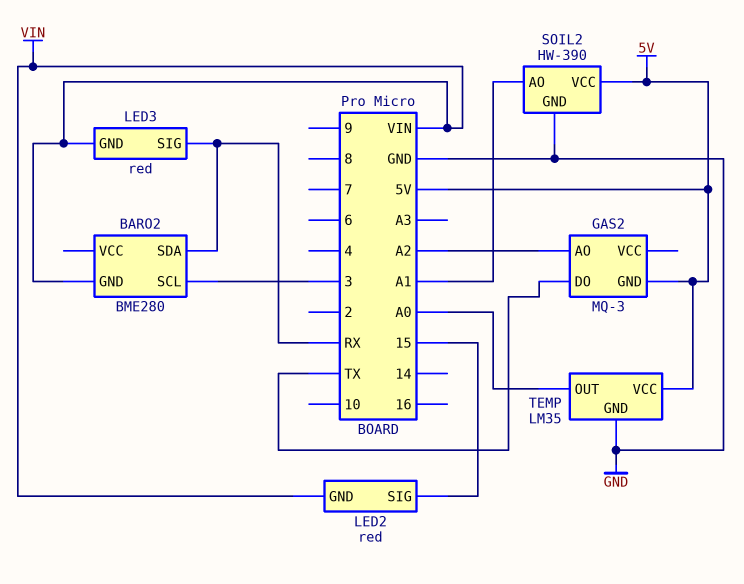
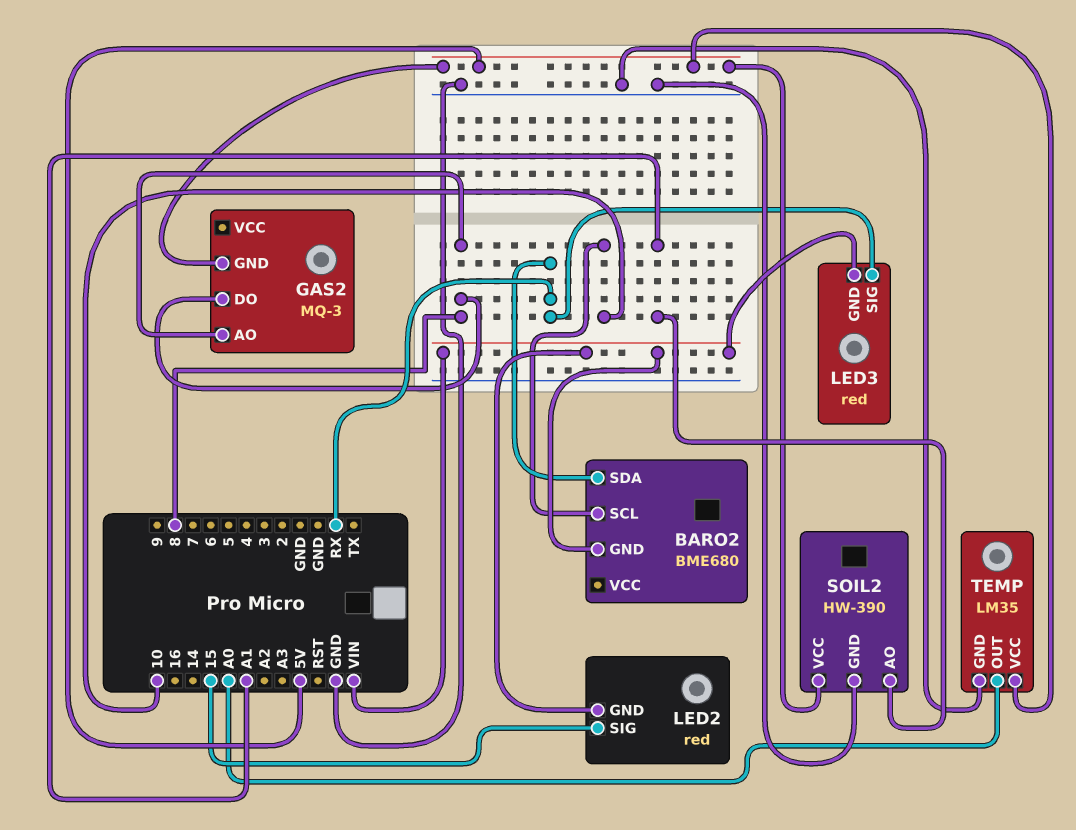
BARO2: BME280 -> BME680
BARO2 pin SCL: 3 -> 10
GAS2 pin AO: A2 -> 8
GAS2 pin DO: TX -> 8

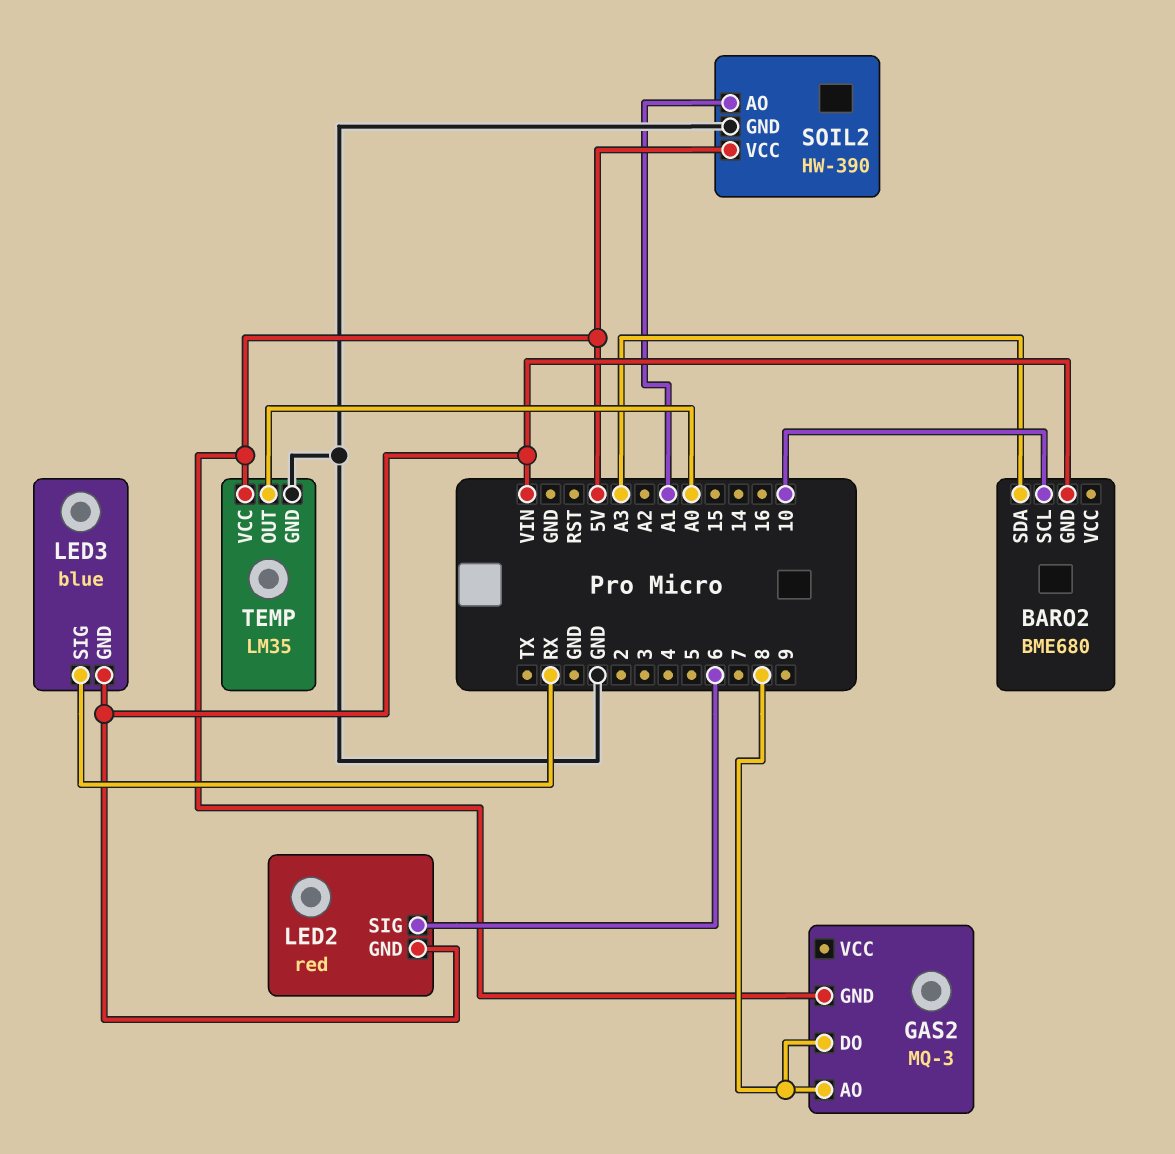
BARO2 pin SDA: RX -> A3
LED2 pin SIG: 15 -> 6
LED3: red -> blue

